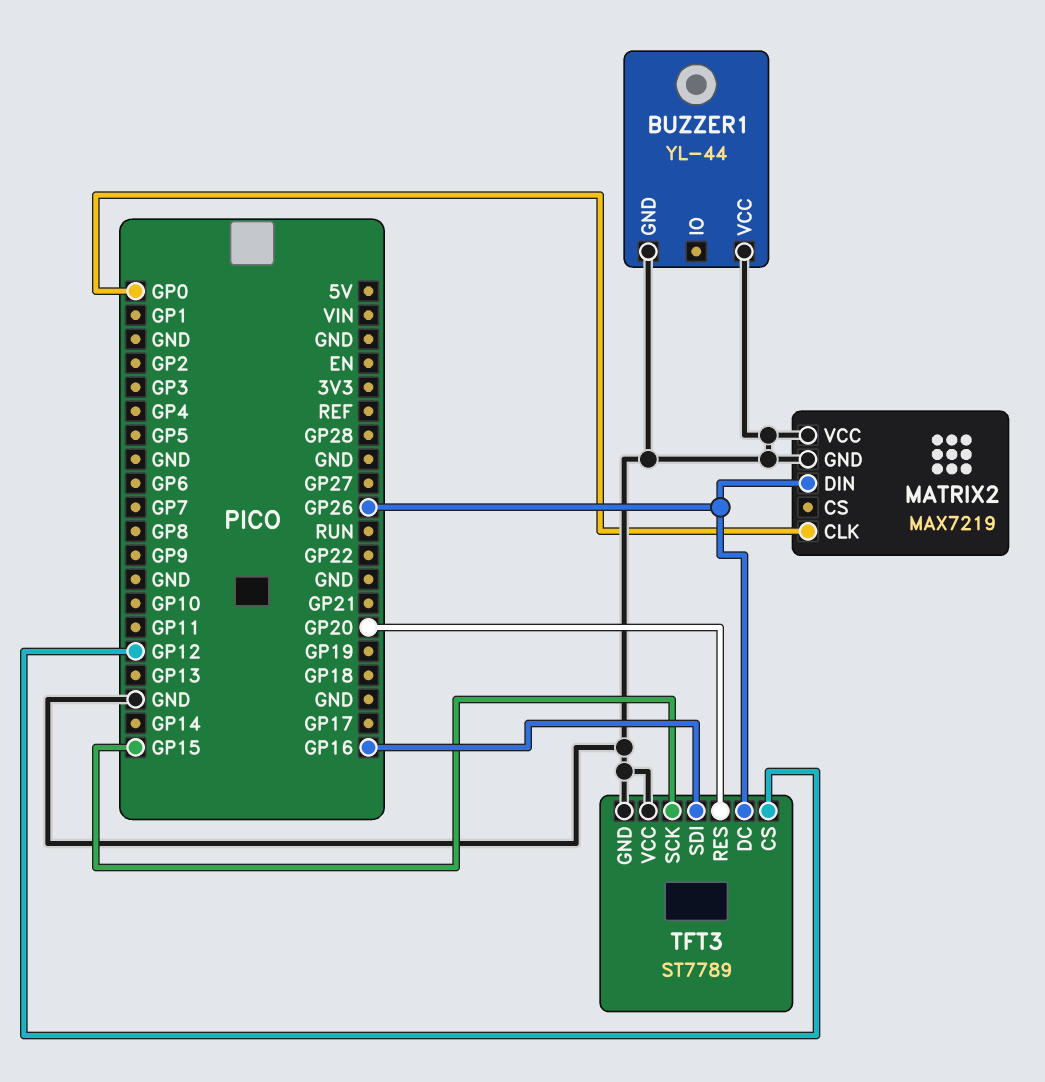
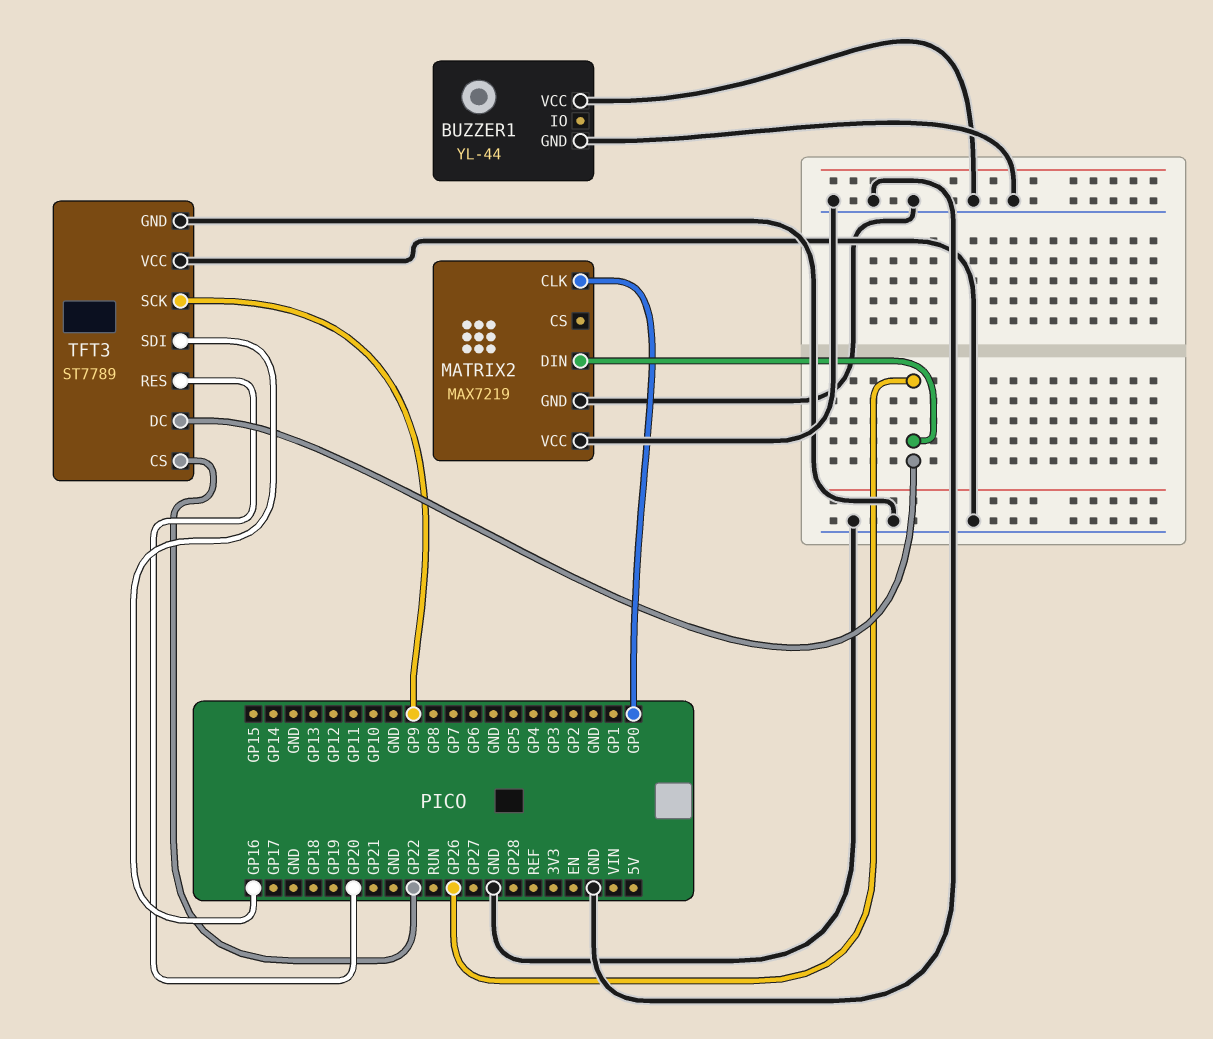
TFT3 pin CS: GP12 -> GP22
TFT3 pin SCK: GP15 -> GP9

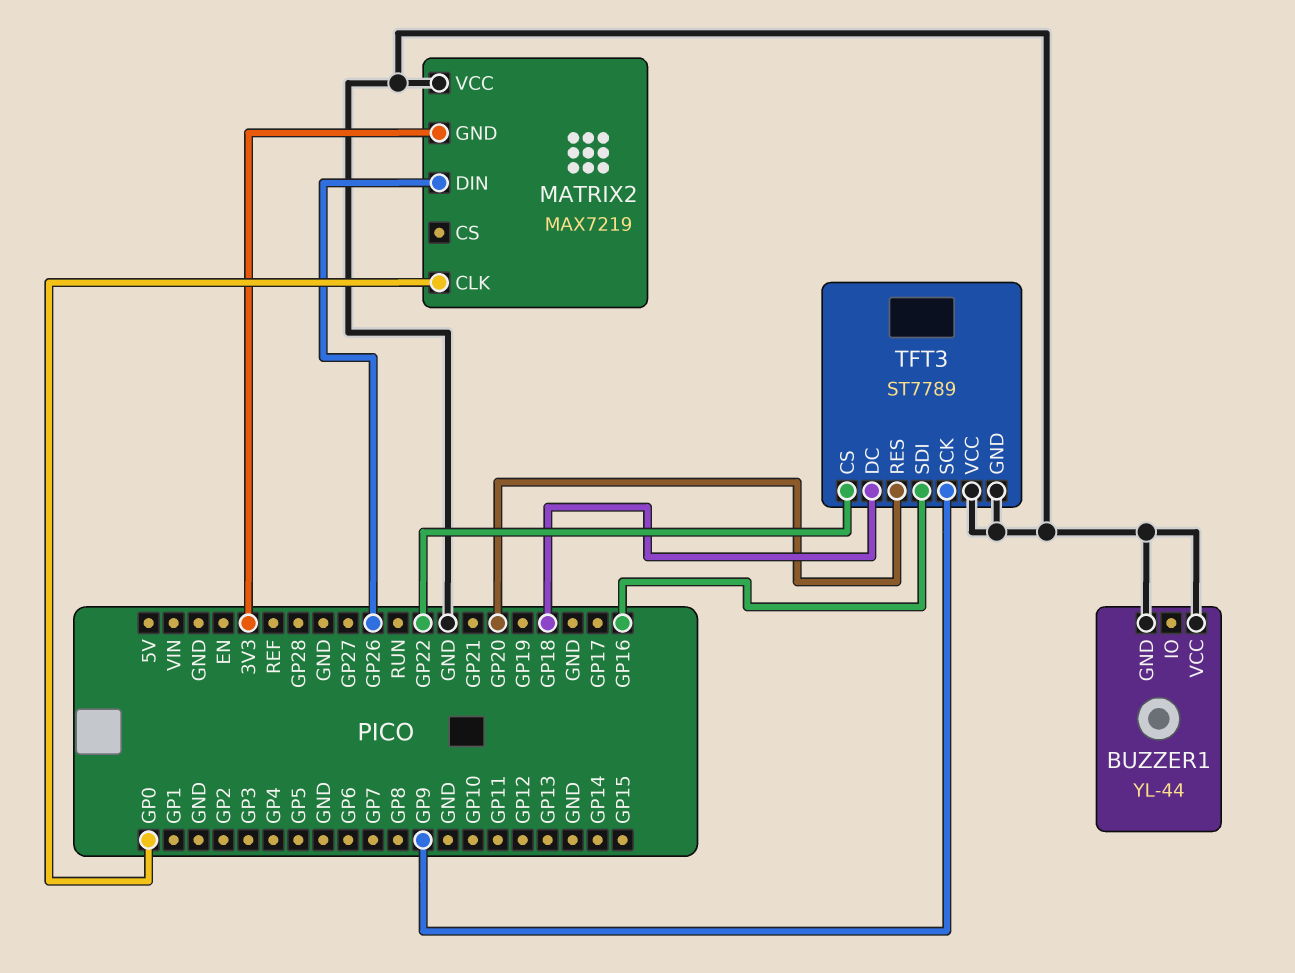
MATRIX2 pin GND: GND -> 3V3
TFT3 pin DC: GP26 -> GP18

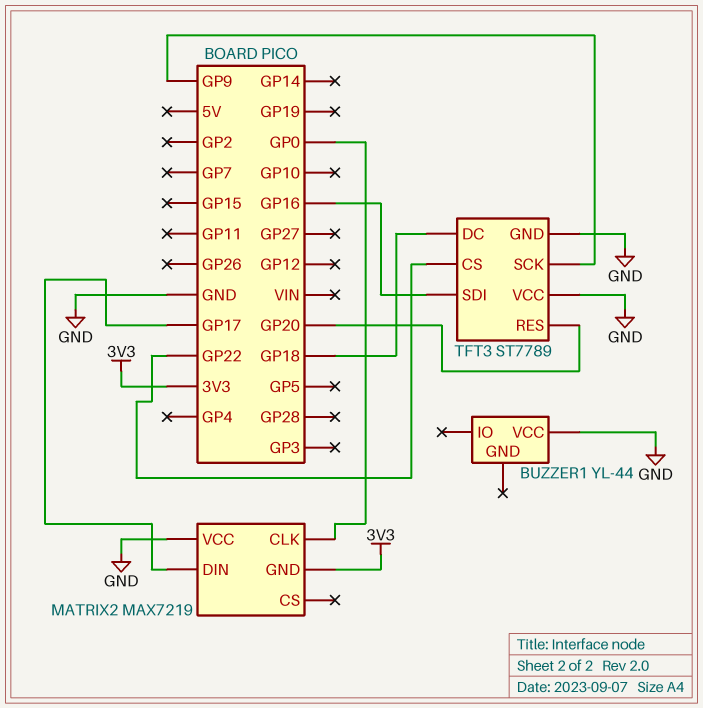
BUZZER1 pin GND: GND -> none
MATRIX2 pin DIN: GP26 -> GP17

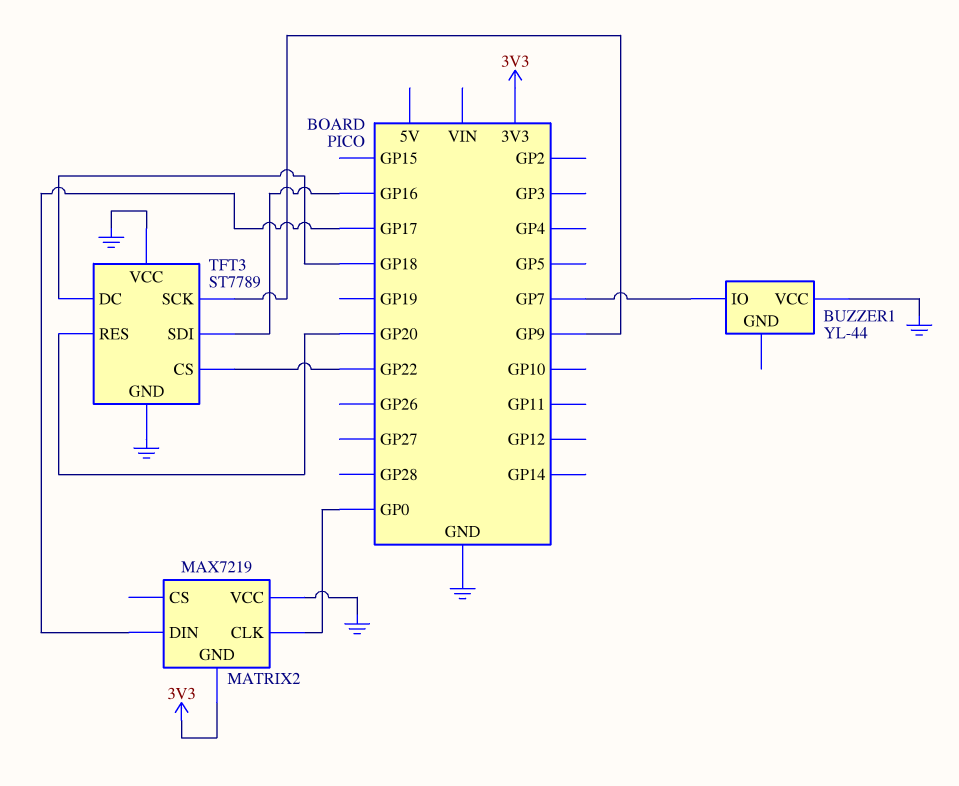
BUZZER1 pin IO: none -> GP7

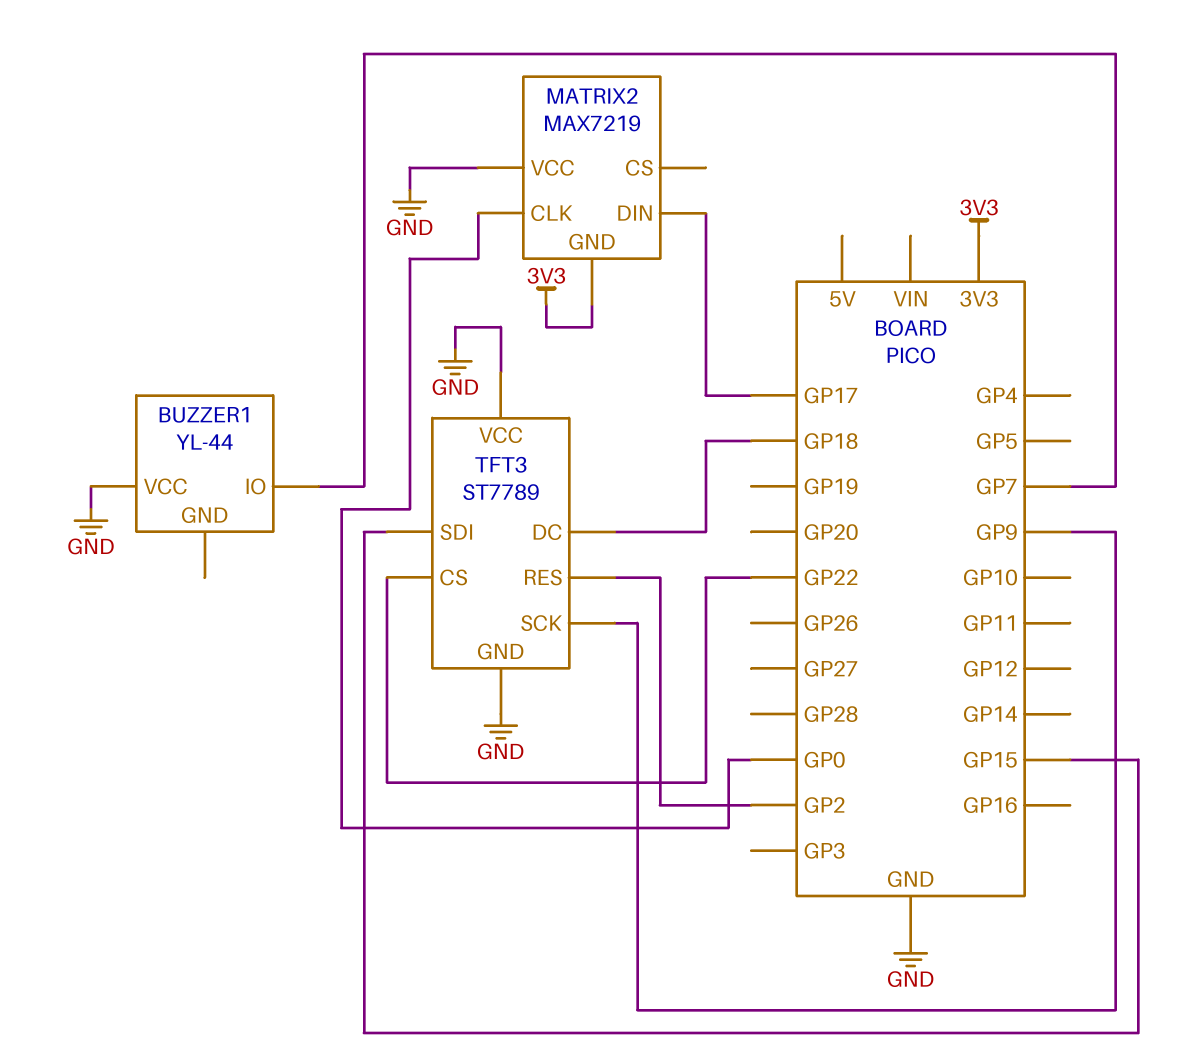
TFT3 pin RES: GP20 -> GP2
TFT3 pin SDI: GP16 -> GP15

